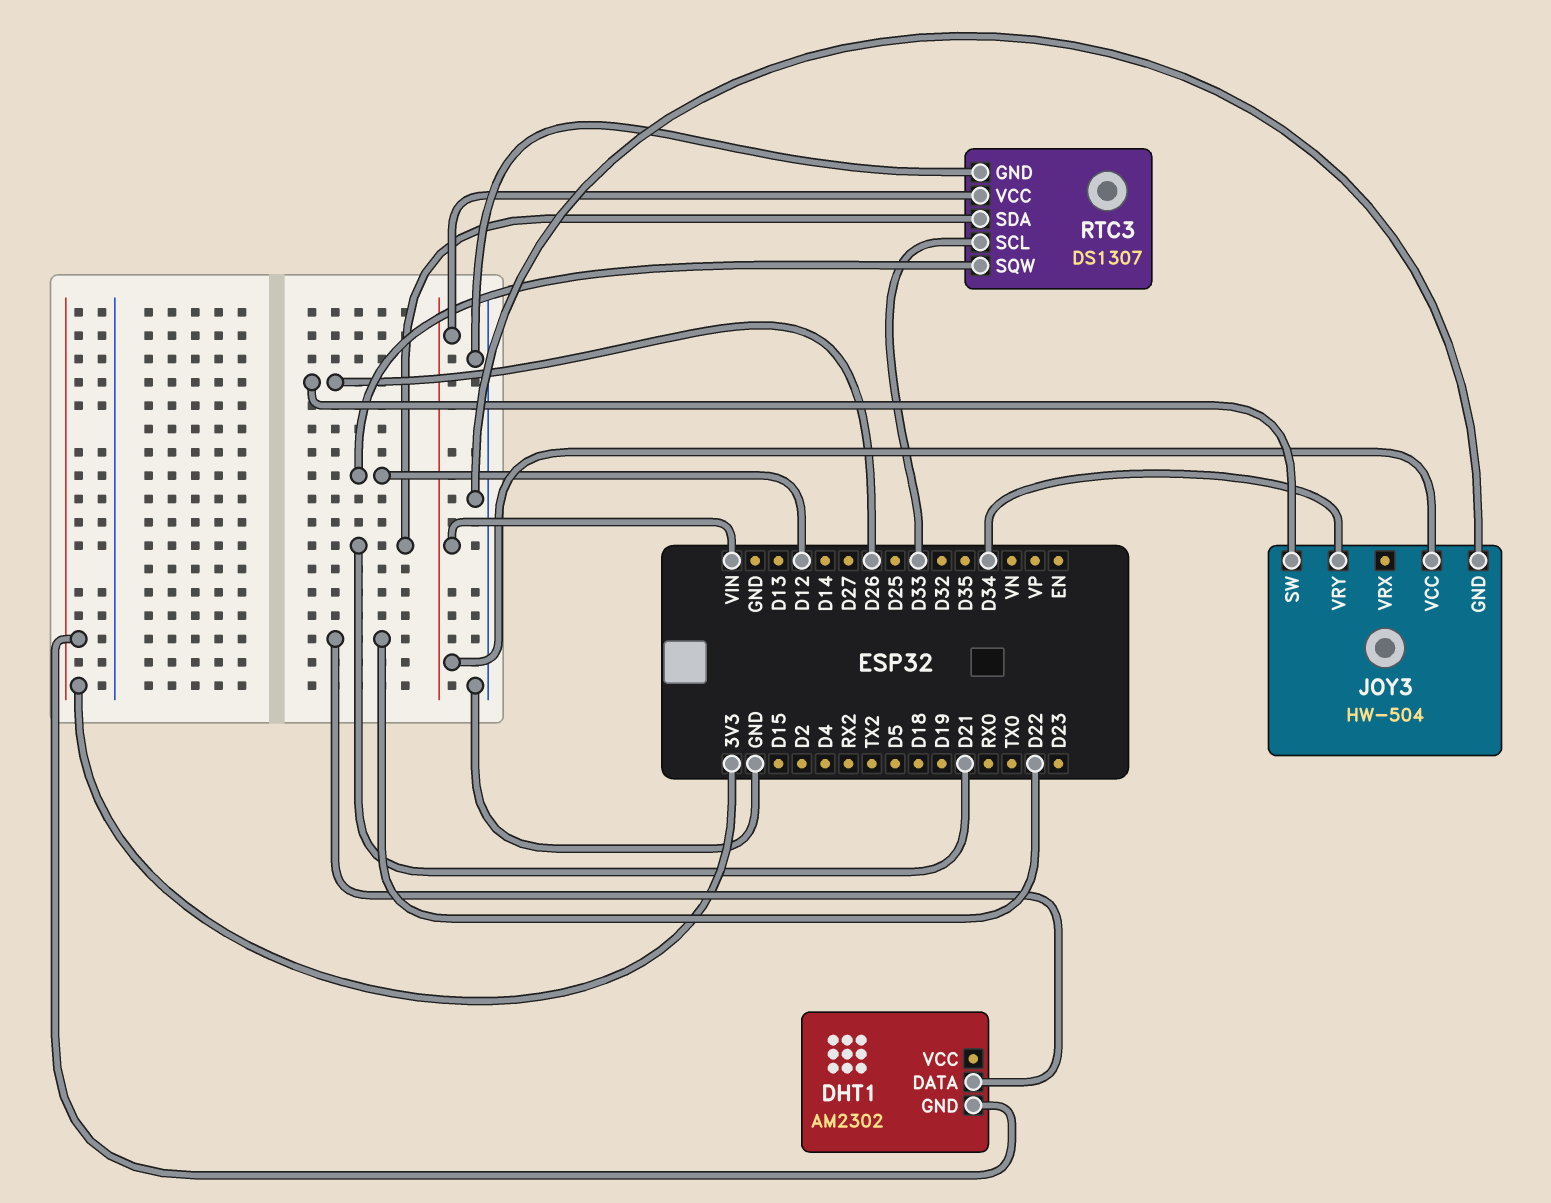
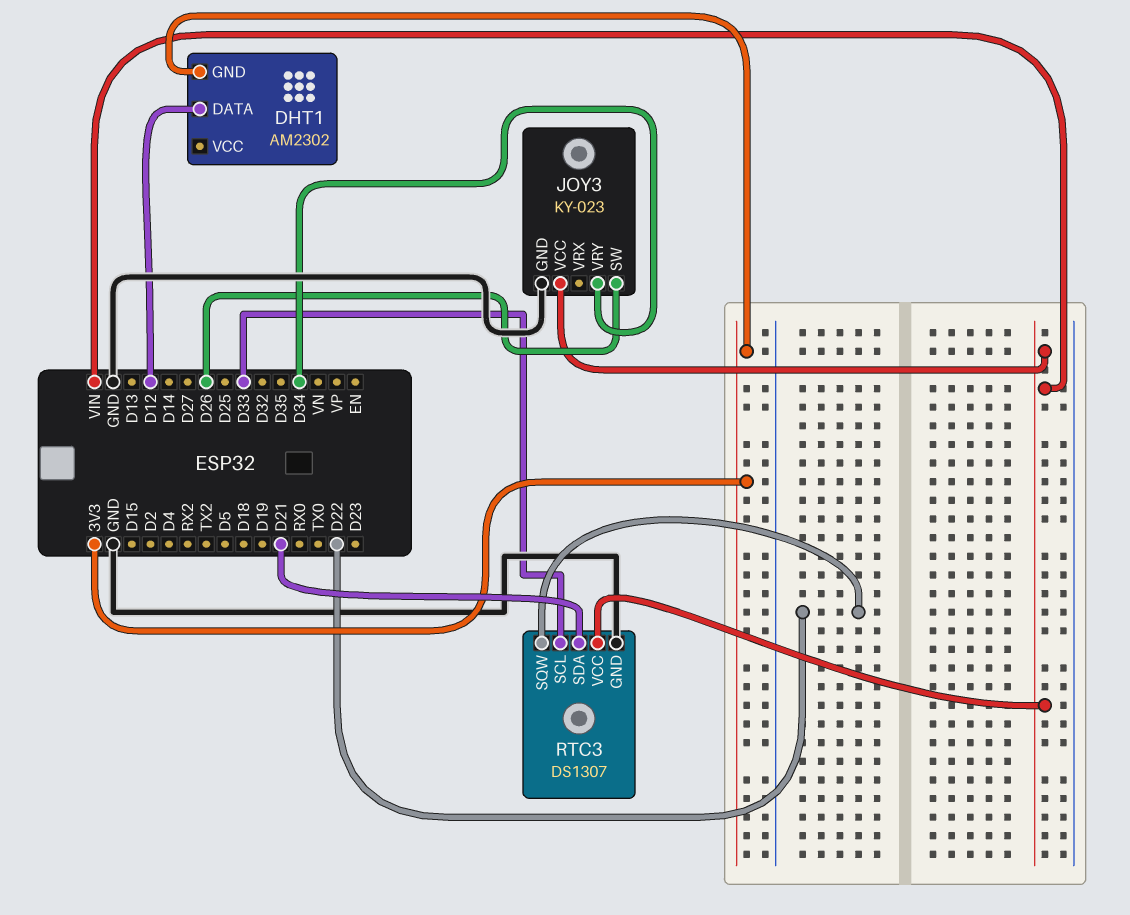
DHT1 pin DATA: D22 -> D12
JOY3: HW-504 -> KY-023
RTC3 pin SQW: D12 -> D22

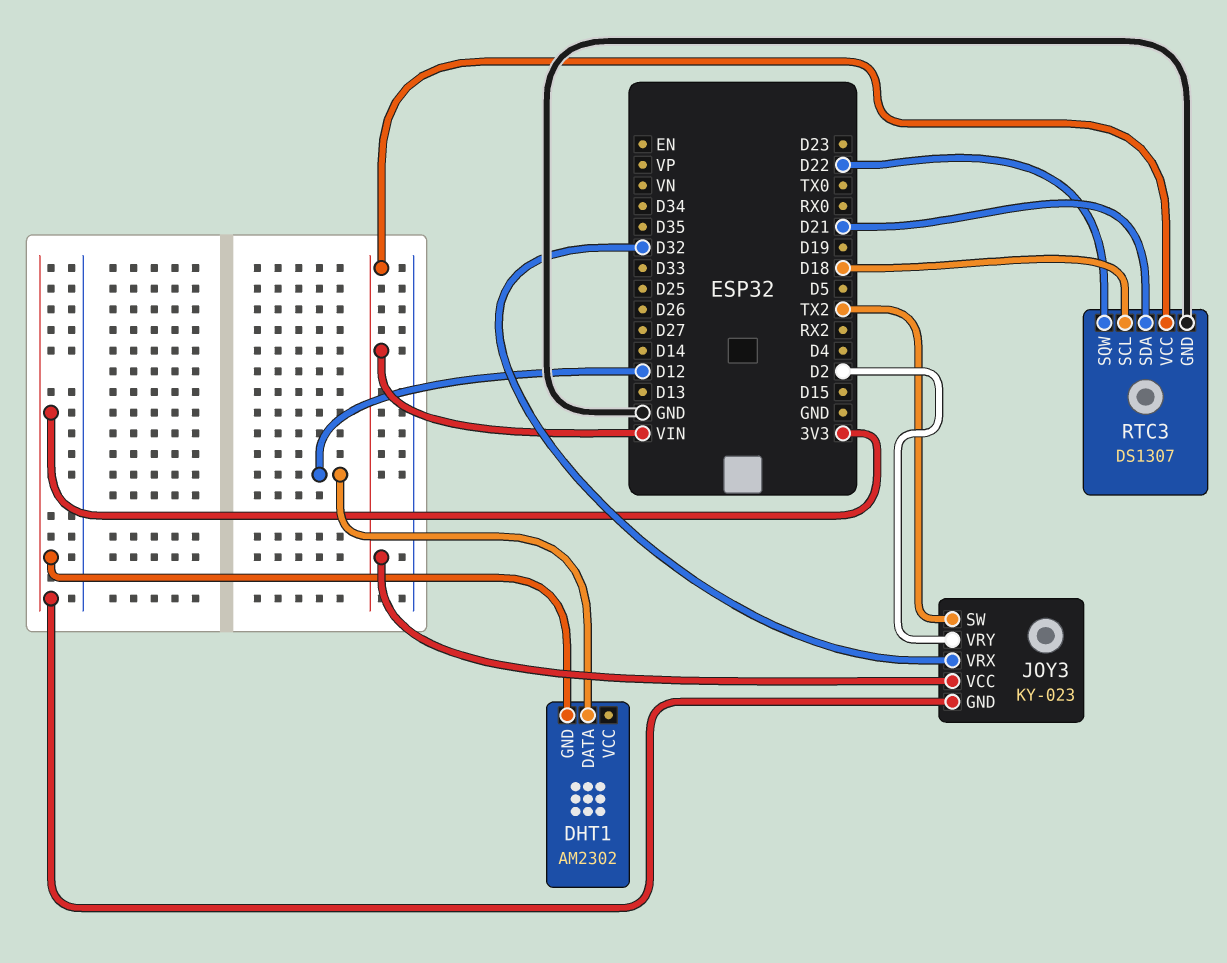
JOY3 pin GND: GND -> 3V3
JOY3 pin SW: D26 -> TX2
JOY3 pin VRX: none -> D32
JOY3 pin VRY: D34 -> D2
RTC3 pin SCL: D33 -> D18

